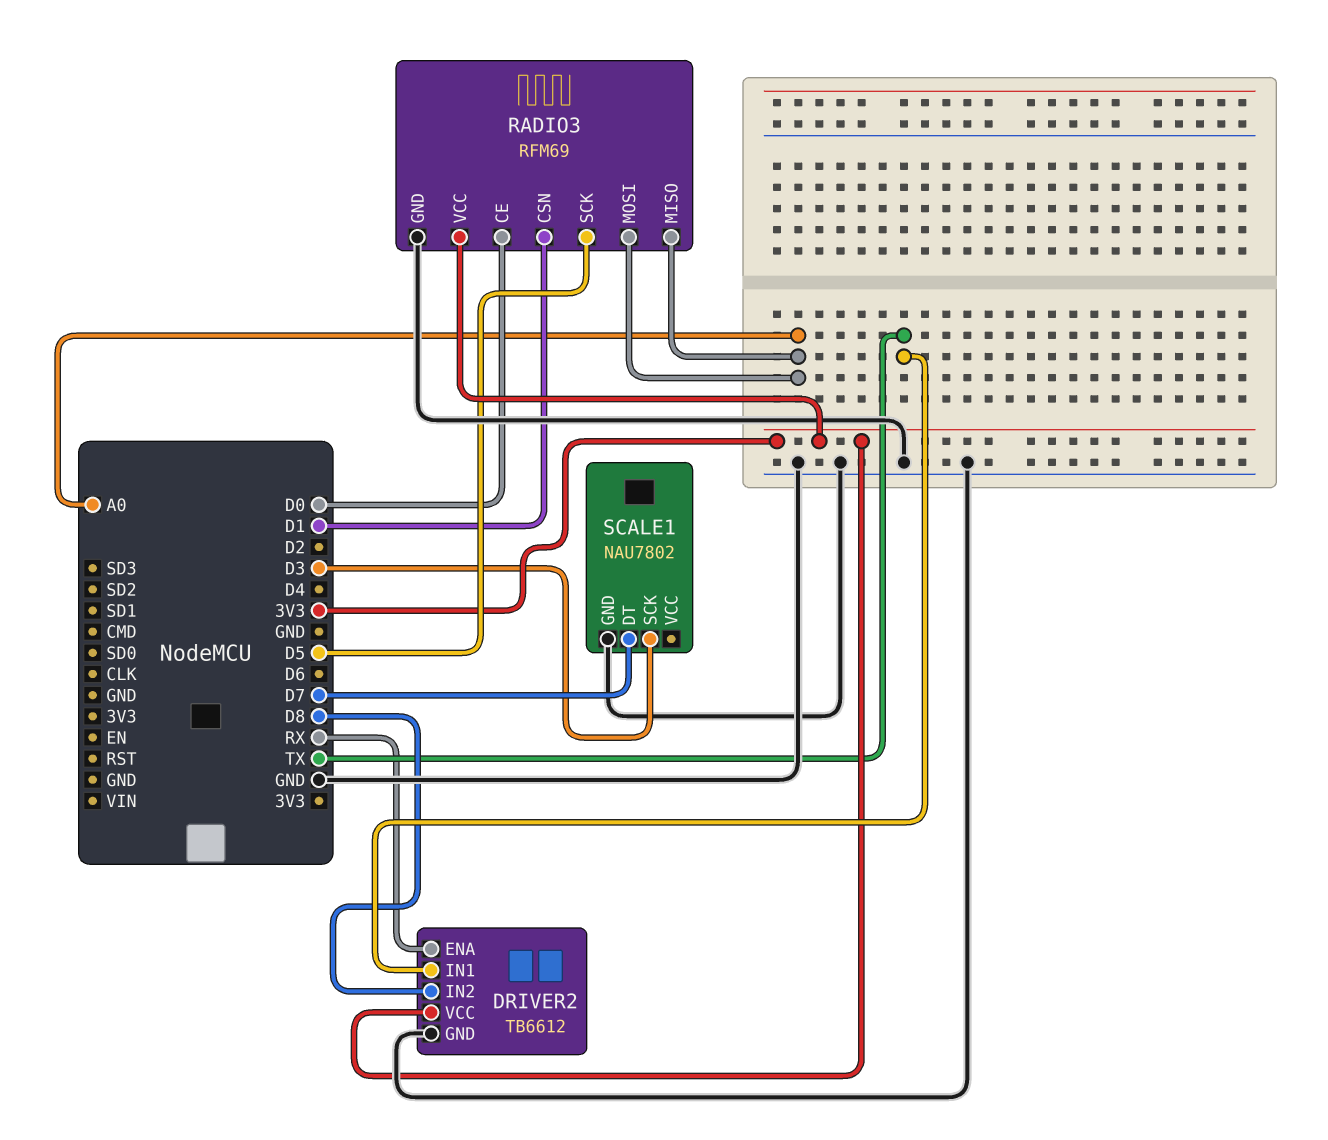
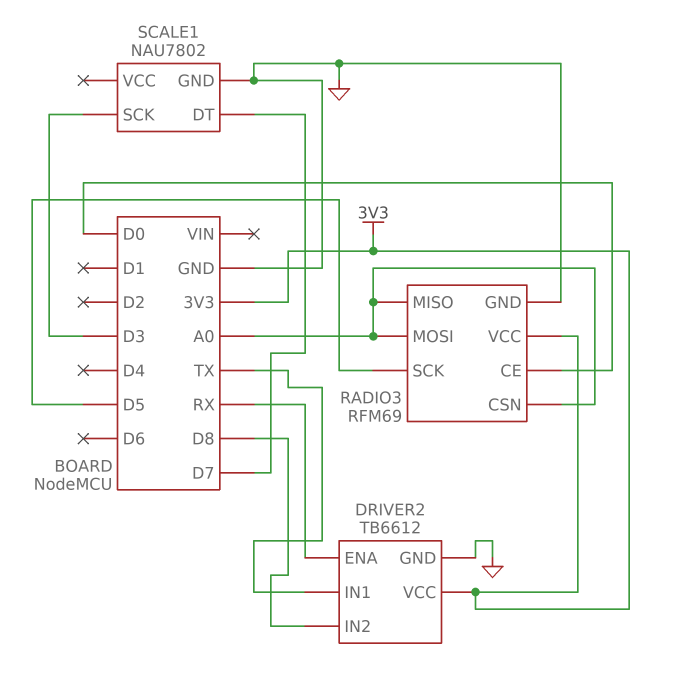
RADIO3 pin CSN: D1 -> A0

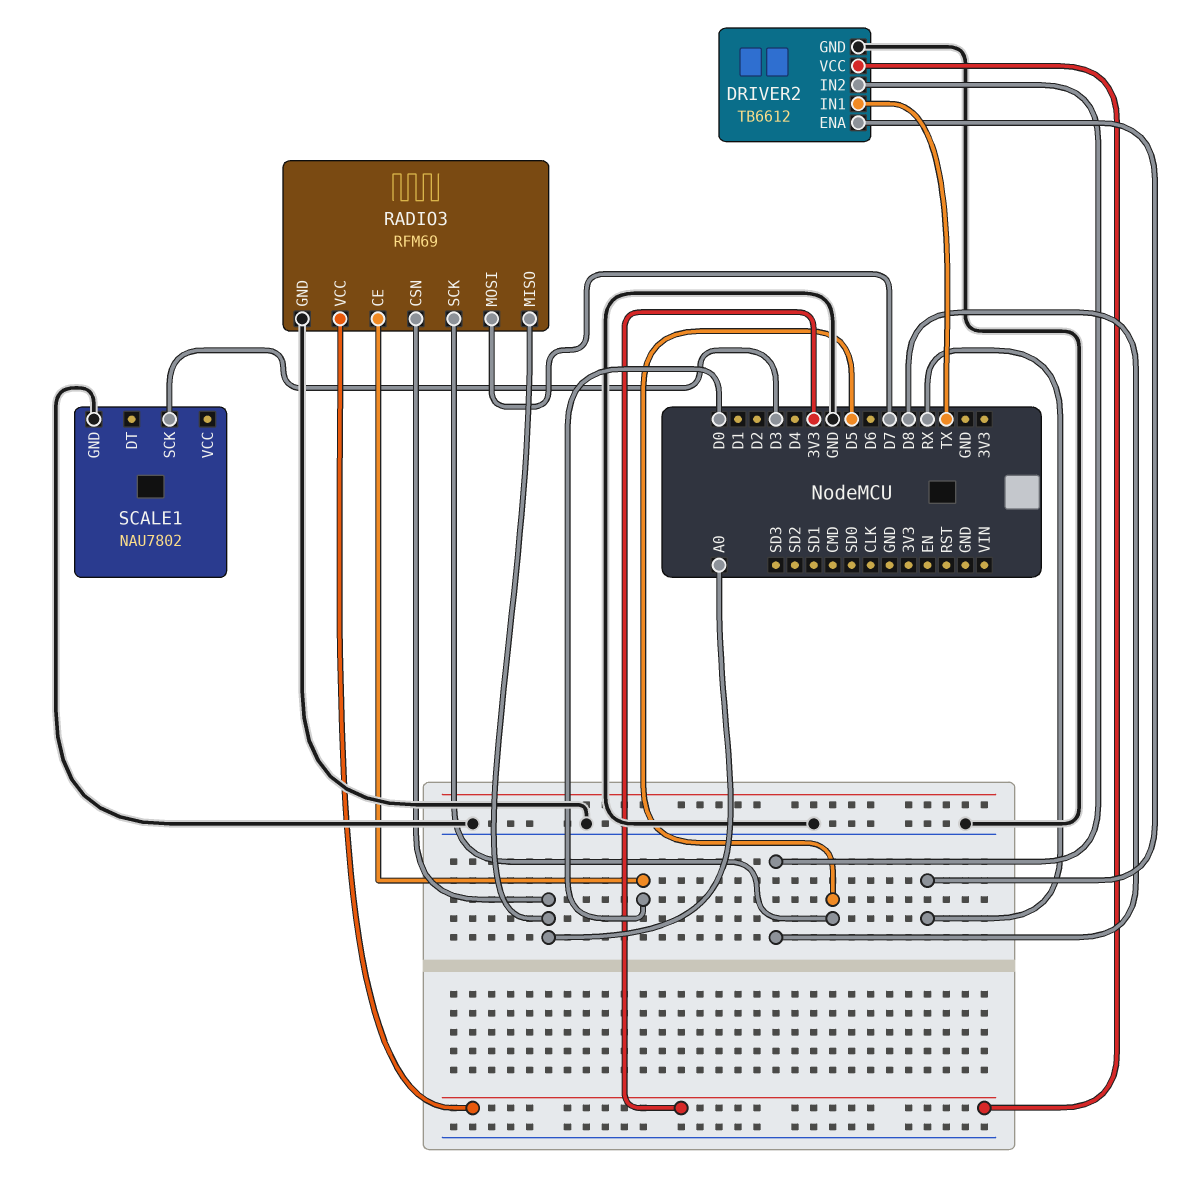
RADIO3 pin MOSI: A0 -> D7
SCALE1 pin DT: D7 -> none

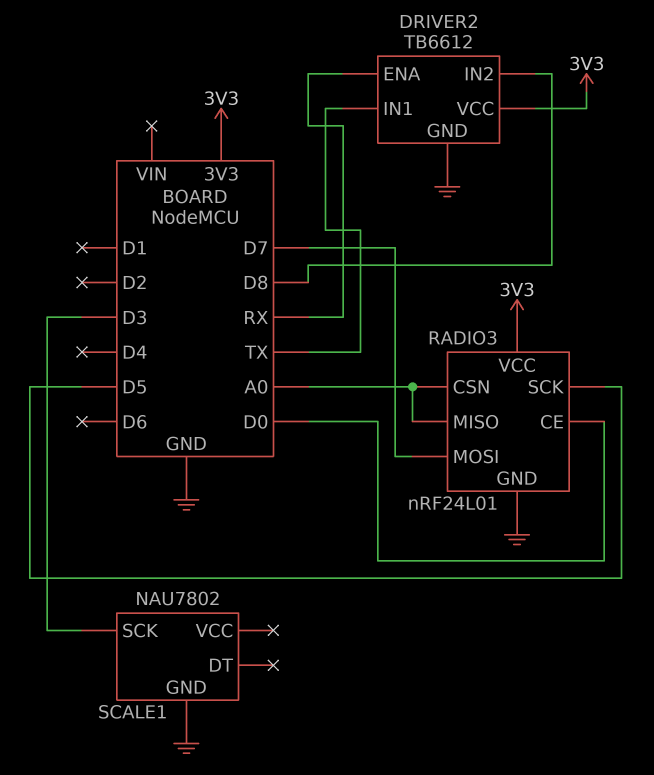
RADIO3: RFM69 -> nRF24L01

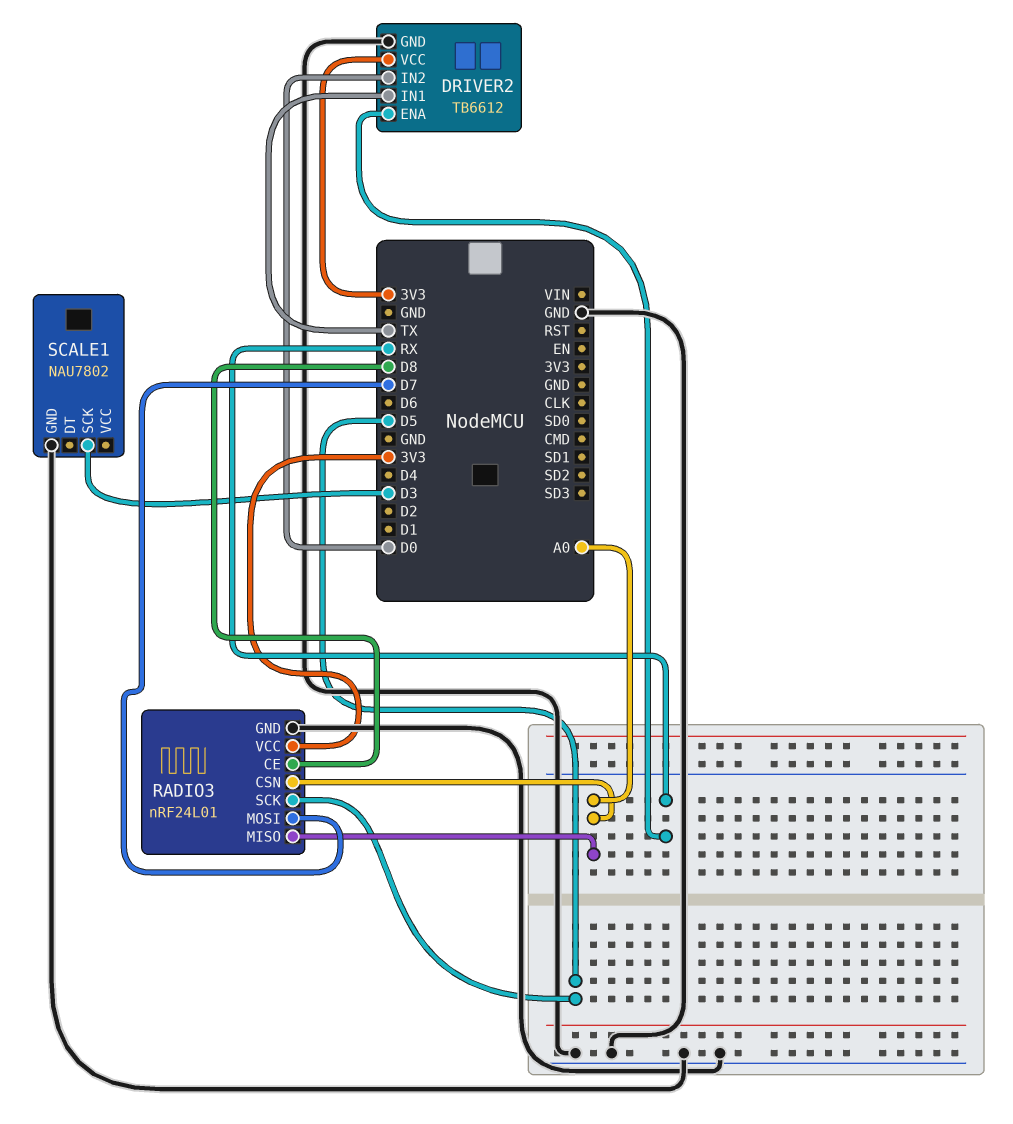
DRIVER2 pin IN2: D8 -> D0
RADIO3 pin CE: D0 -> D8

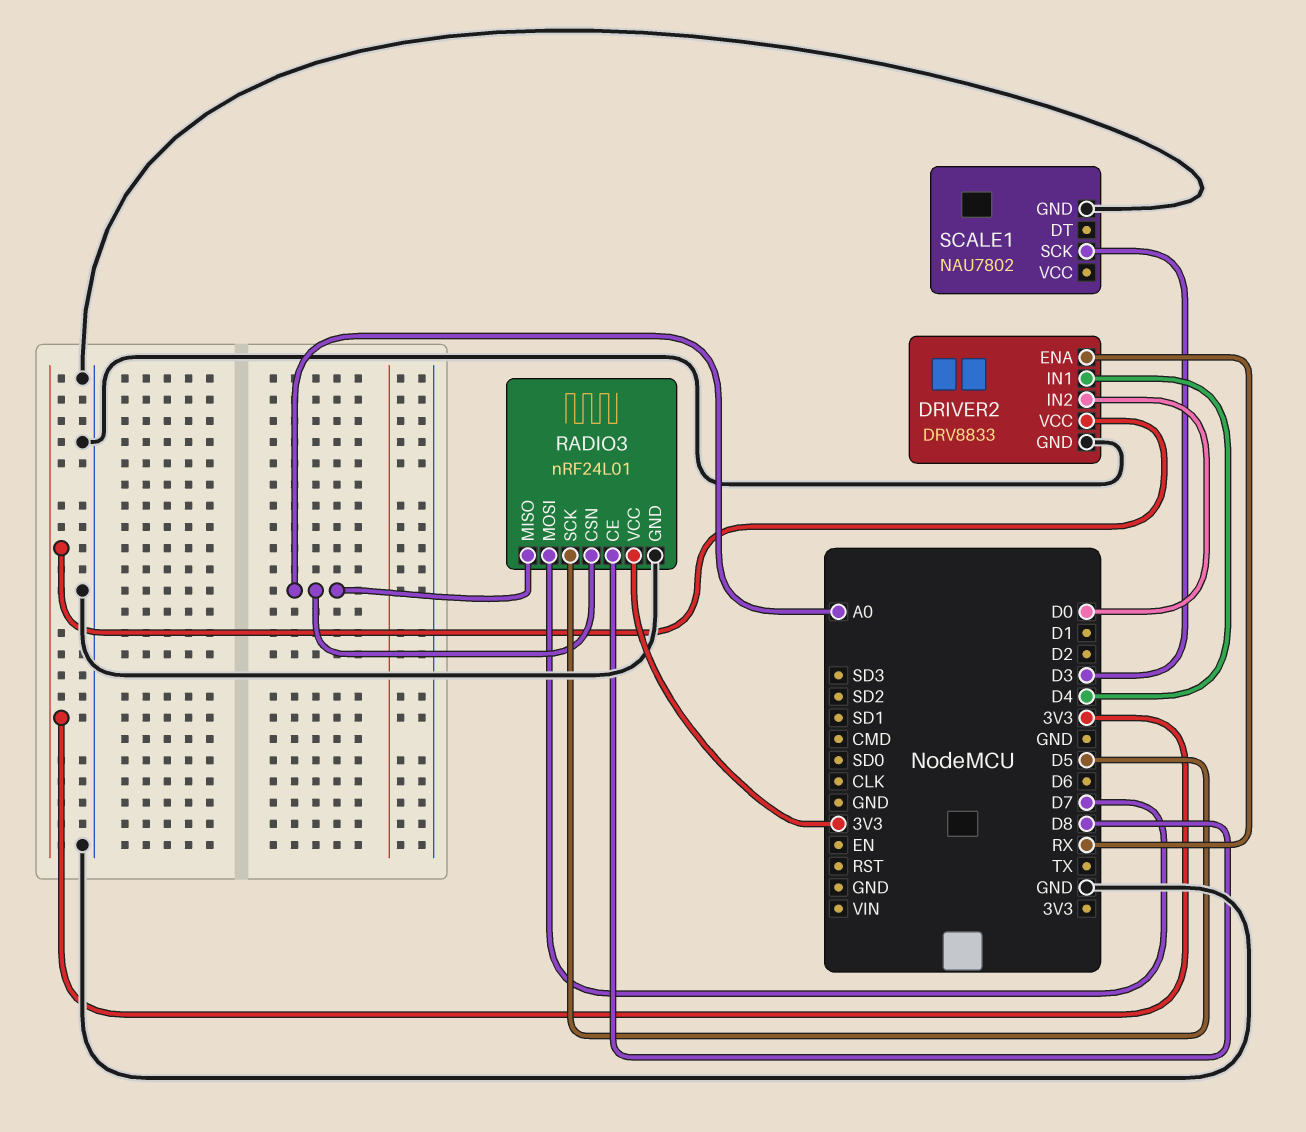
DRIVER2: TB6612 -> DRV8833
DRIVER2 pin IN1: TX -> D4

